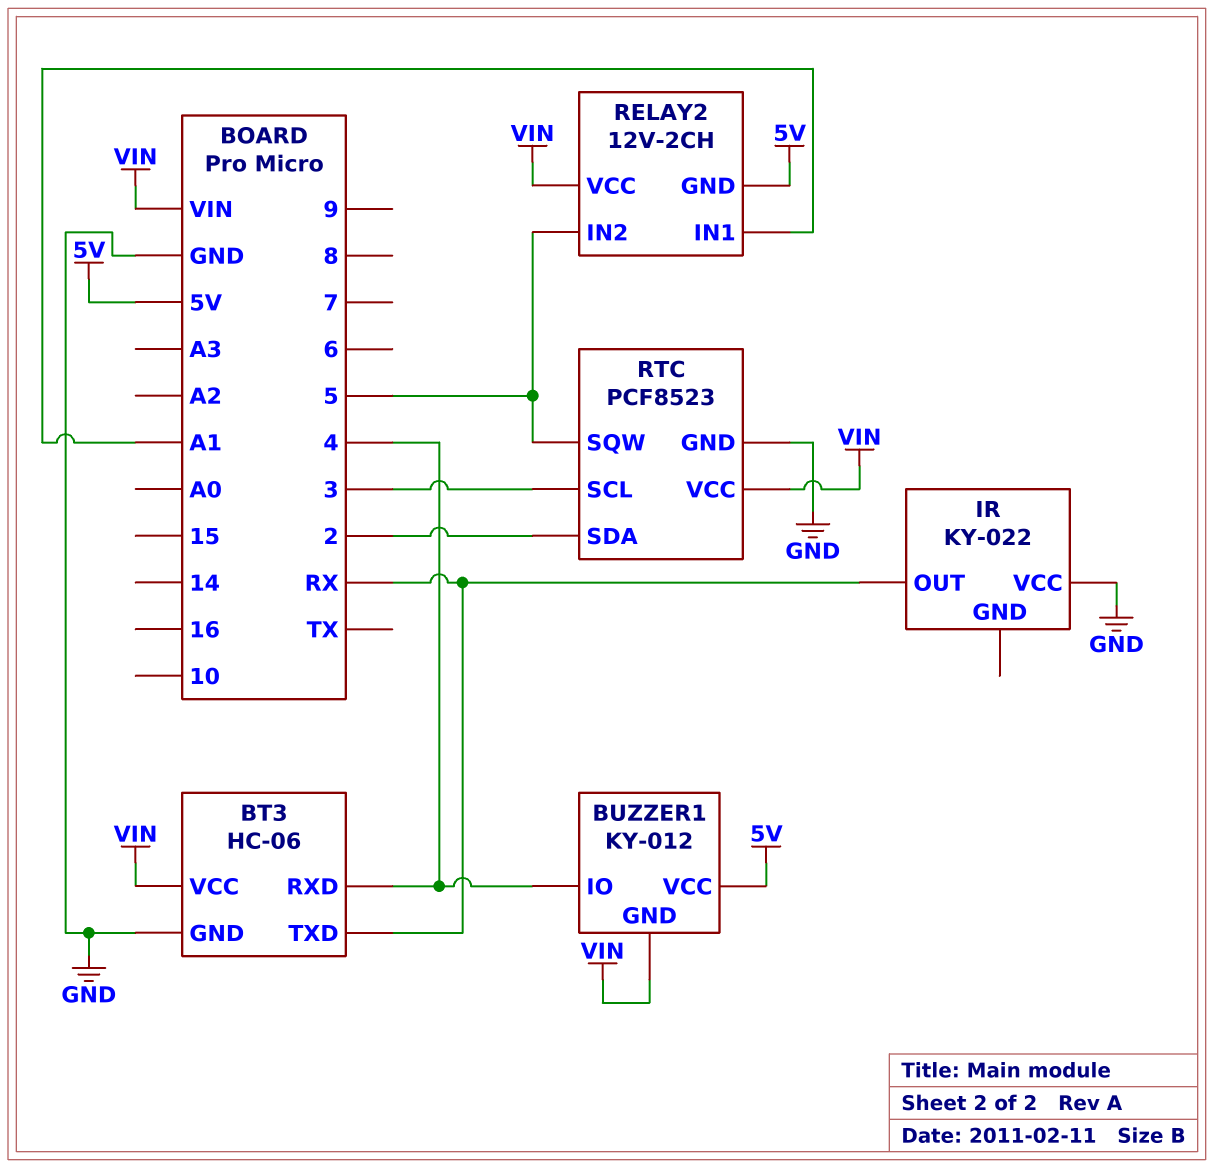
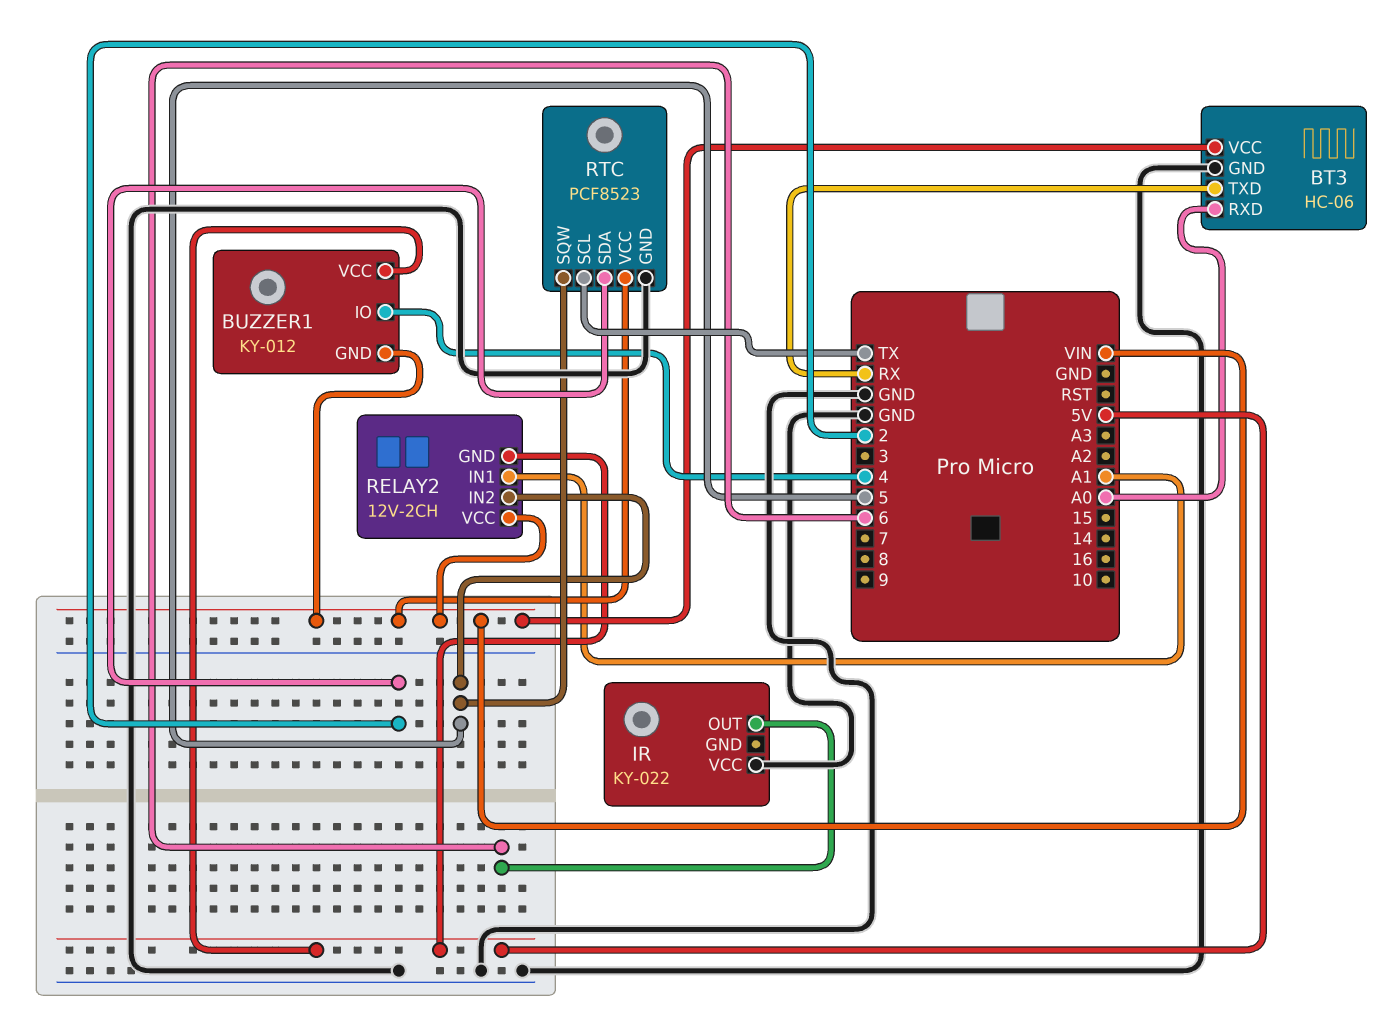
BT3 pin RXD: 4 -> A0
IR pin OUT: RX -> 6
RTC pin SCL: 3 -> TX

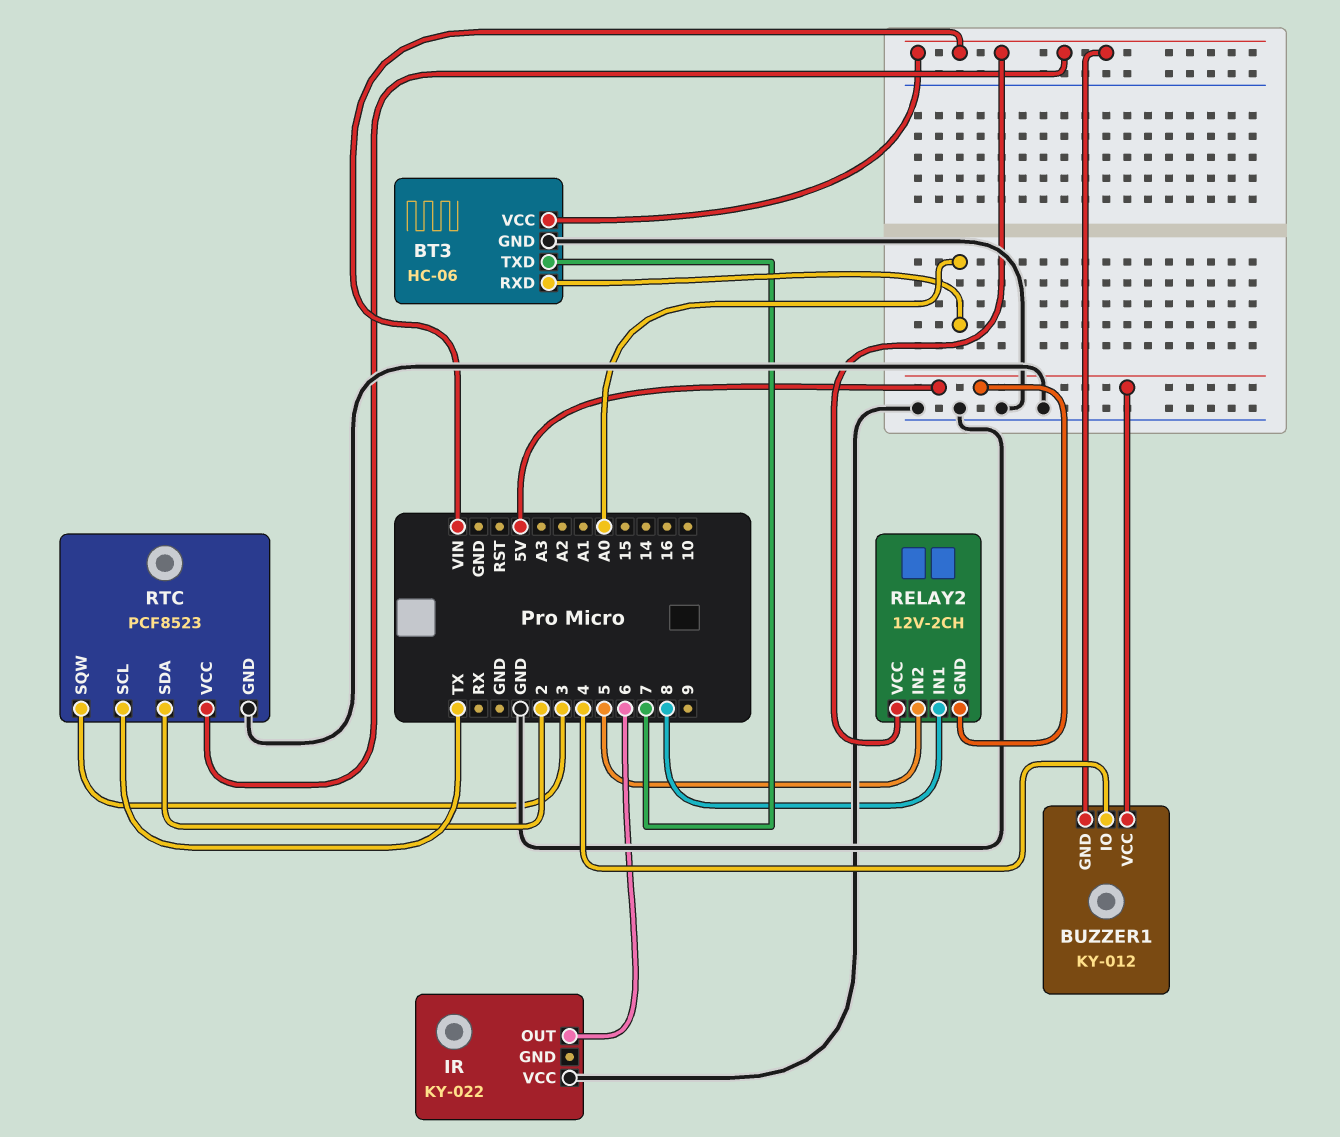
BT3 pin TXD: RX -> 7
RELAY2 pin IN1: A1 -> 8
RTC pin SQW: 5 -> 3

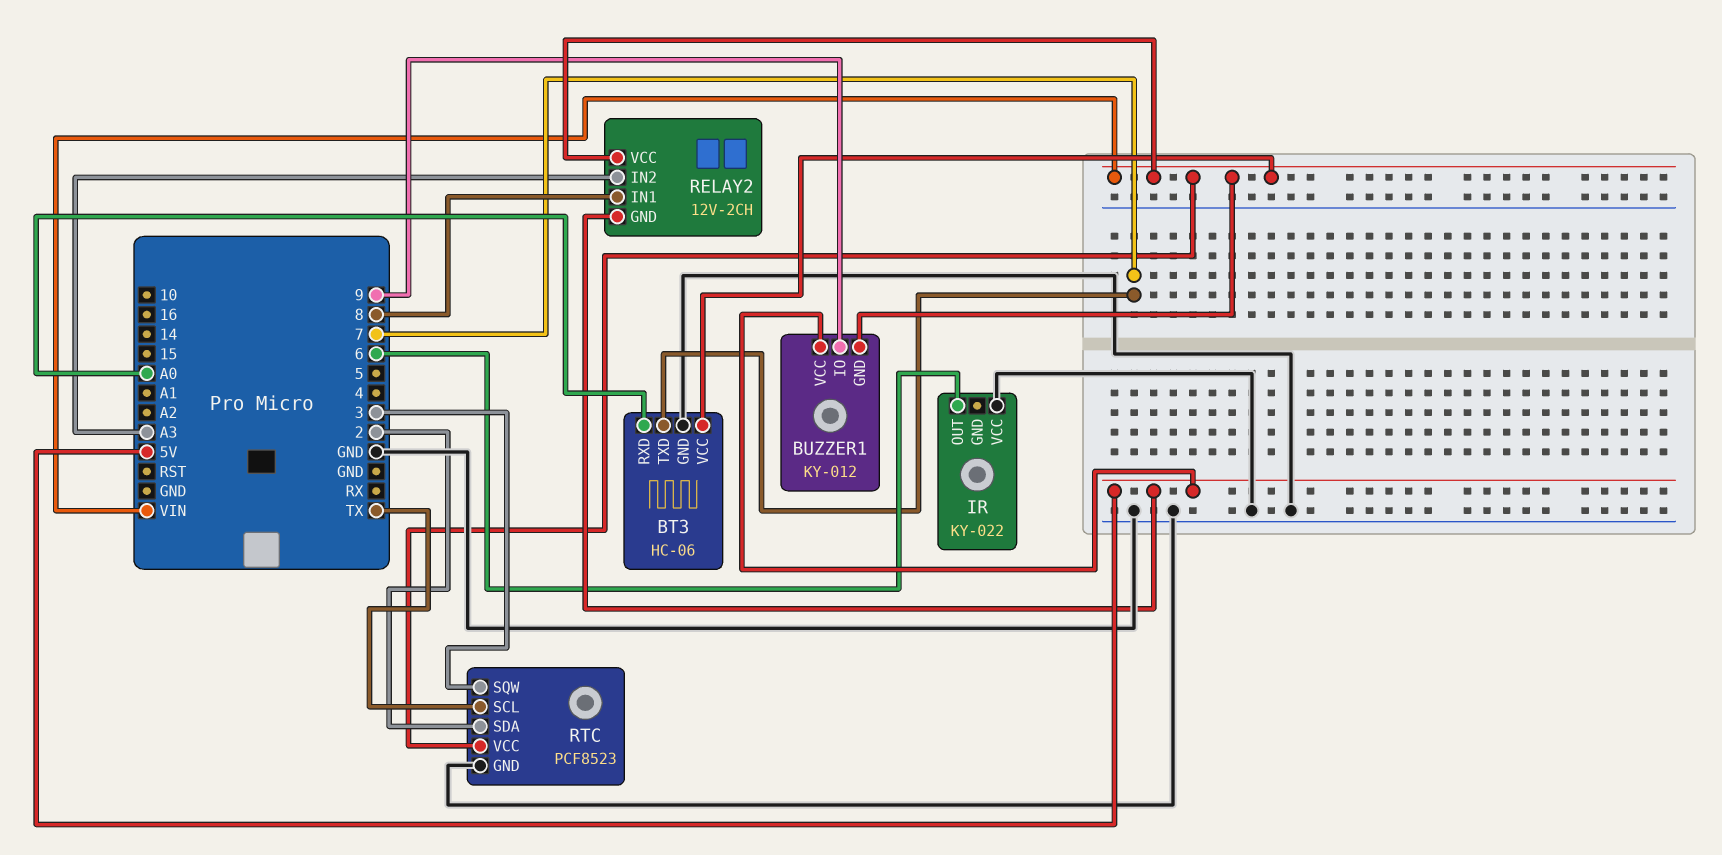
BUZZER1 pin IO: 4 -> 9
RELAY2 pin IN2: 5 -> A3

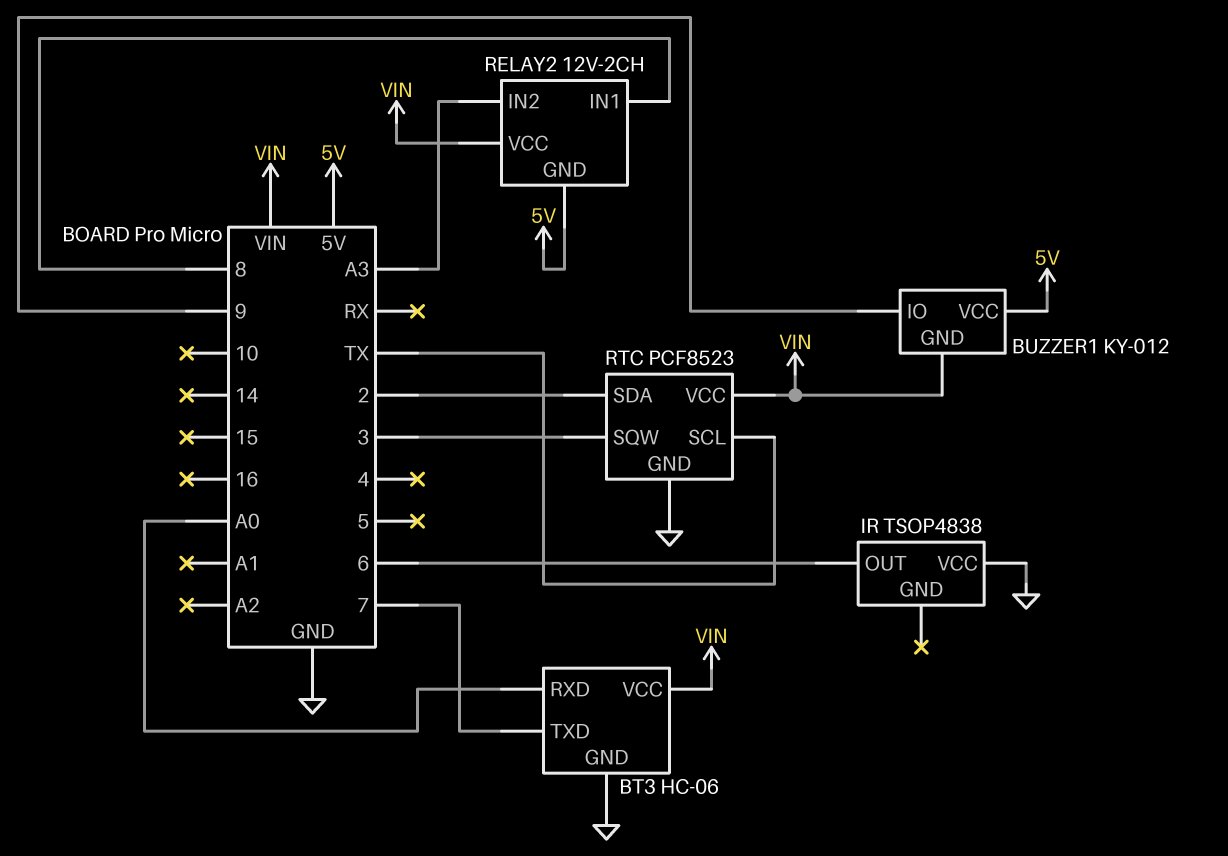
IR: KY-022 -> TSOP4838

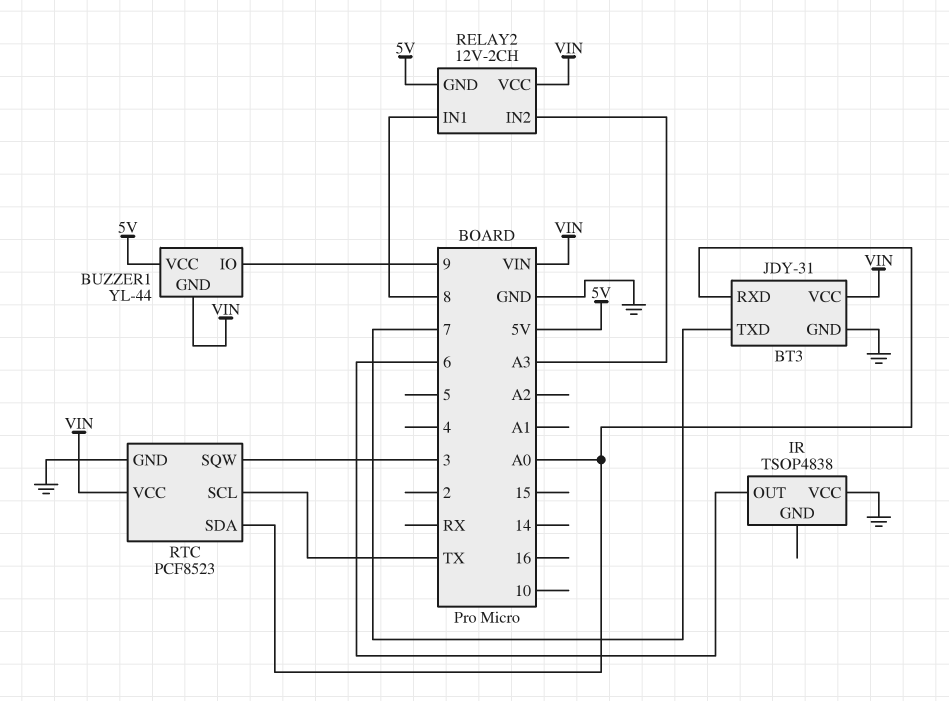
BT3: HC-06 -> JDY-31
BUZZER1: KY-012 -> YL-44
RTC pin SDA: 2 -> A0

